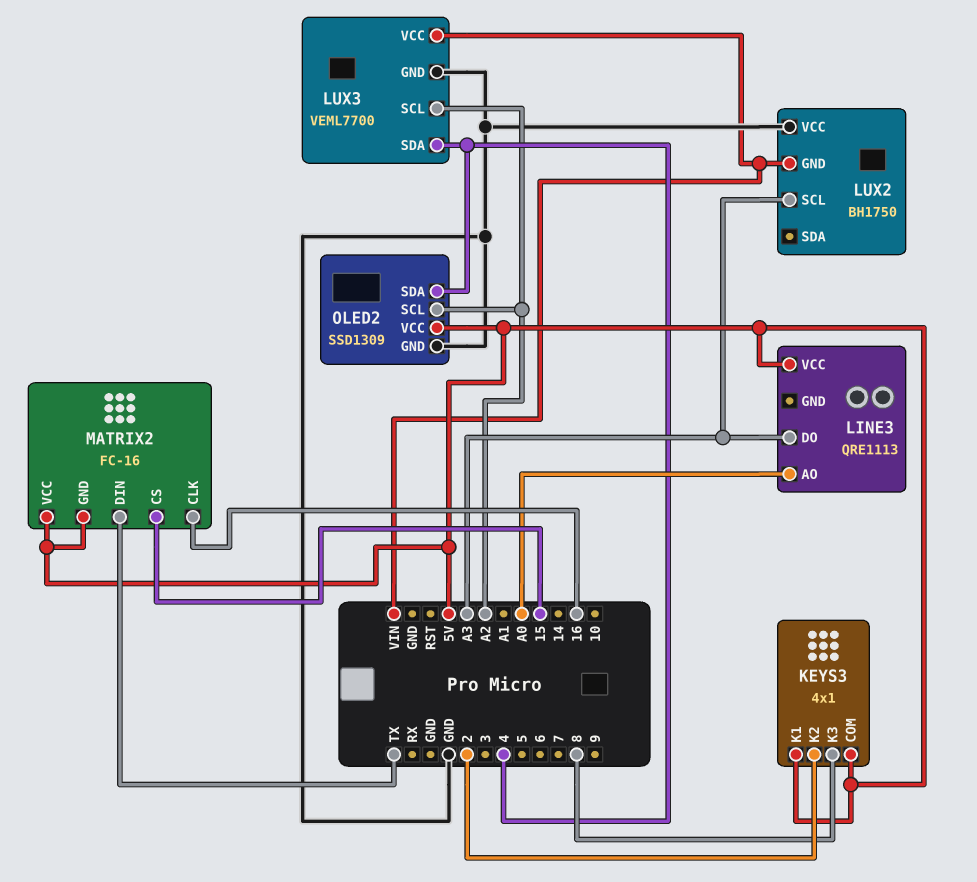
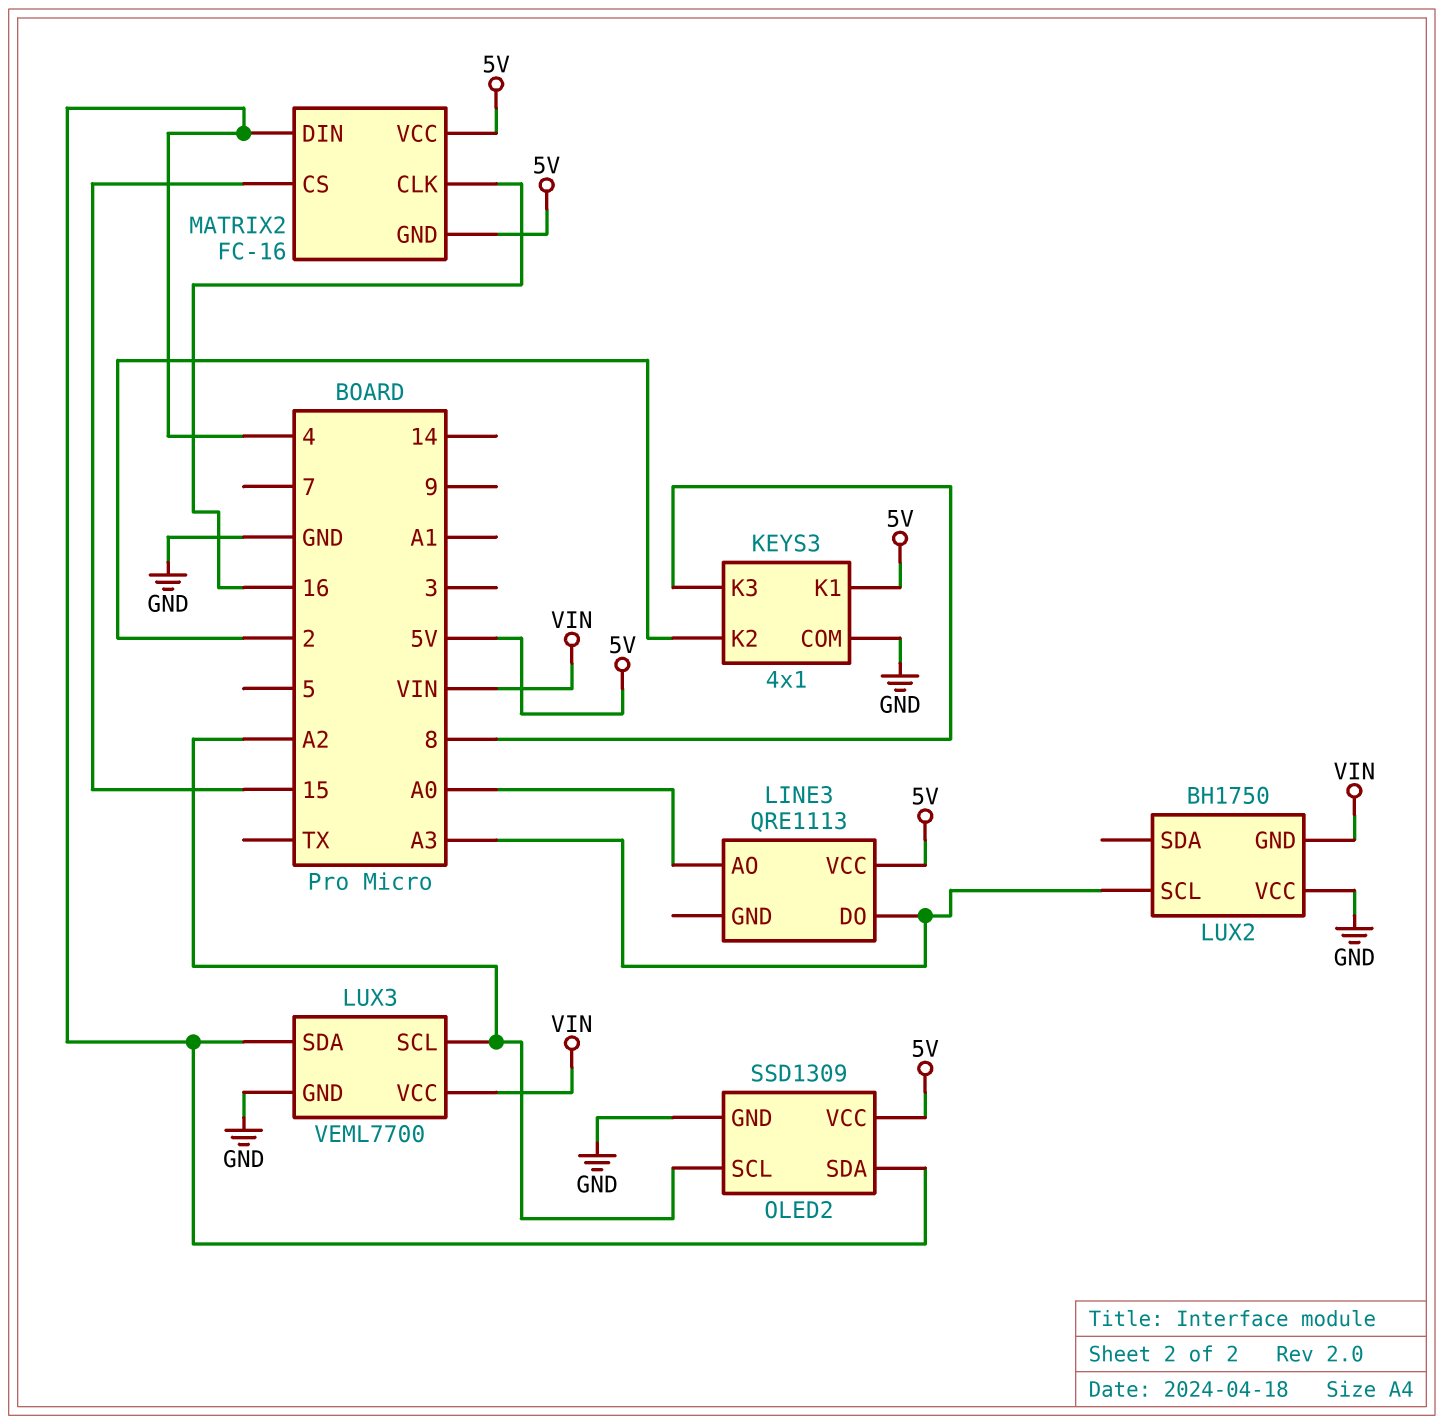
KEYS3 pin COM: 5V -> GND
MATRIX2 pin DIN: TX -> 4

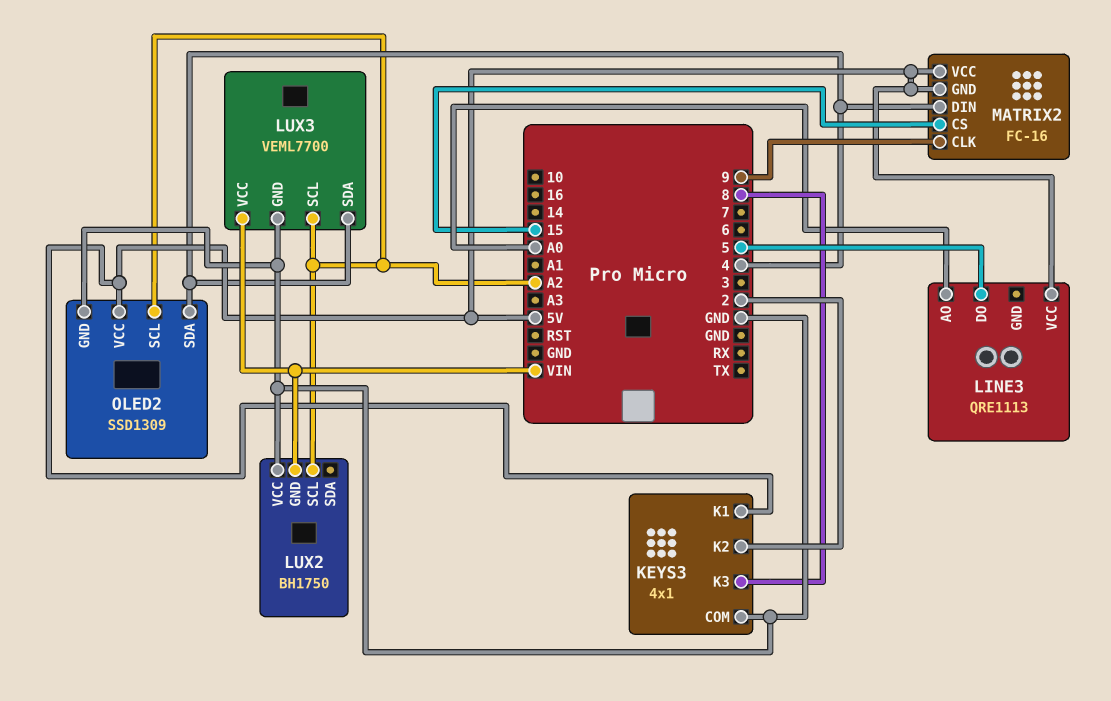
LINE3 pin DO: A3 -> 5
LUX2 pin SCL: A3 -> A2
MATRIX2 pin CLK: 16 -> 9

